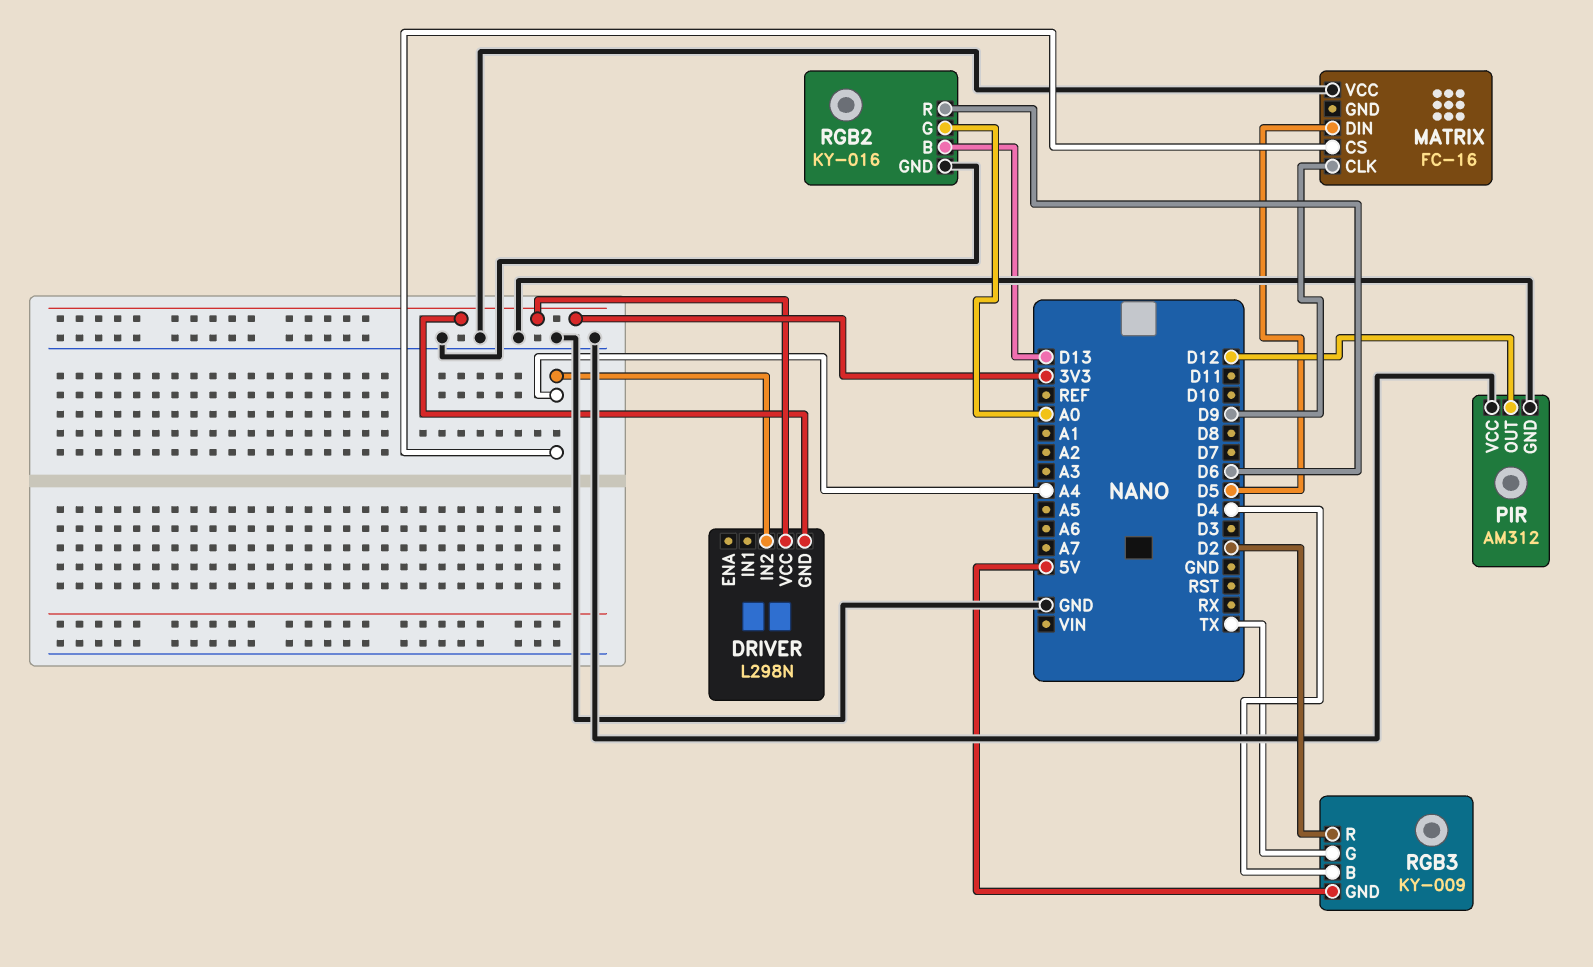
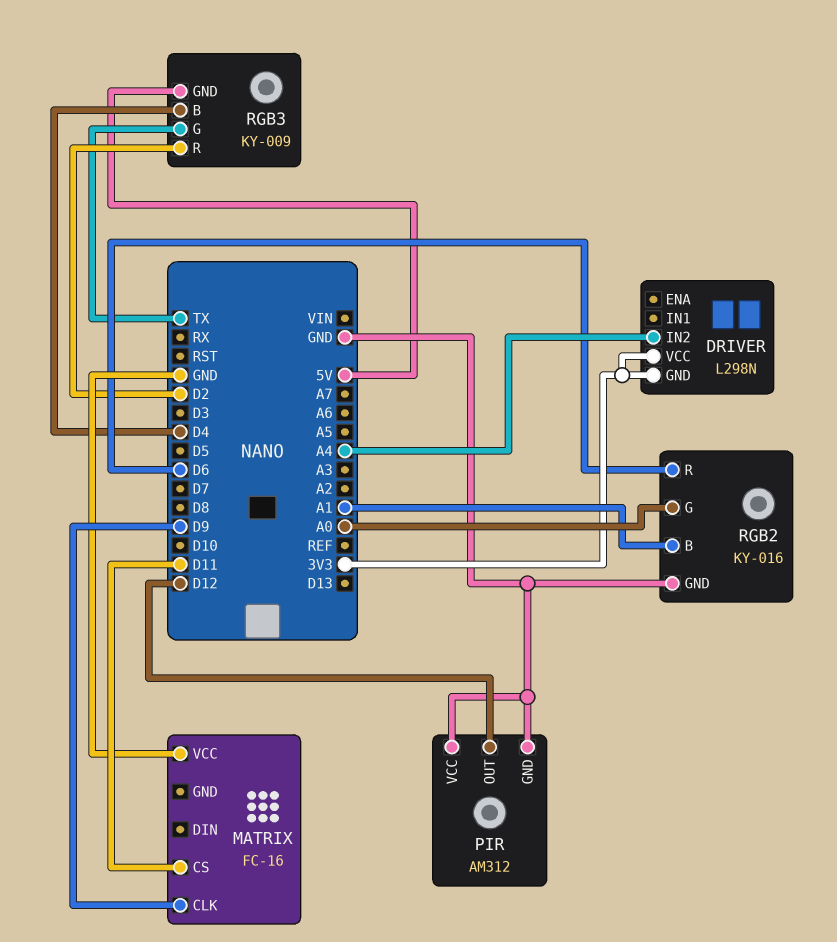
MATRIX pin CS: A4 -> D11
MATRIX pin DIN: D5 -> none
RGB2 pin B: D13 -> A1

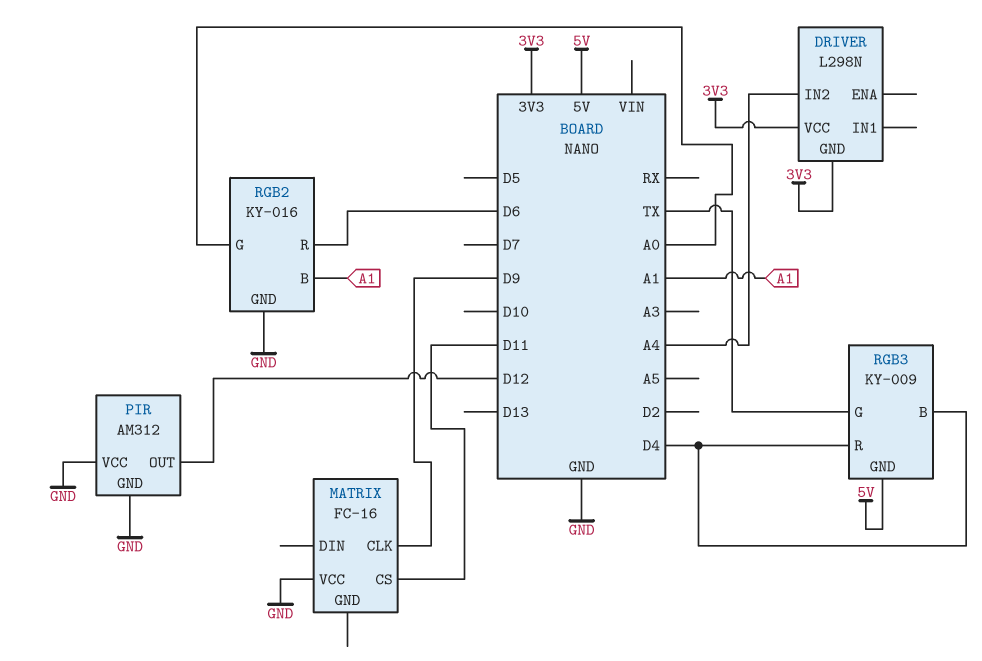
RGB3 pin R: D2 -> D4

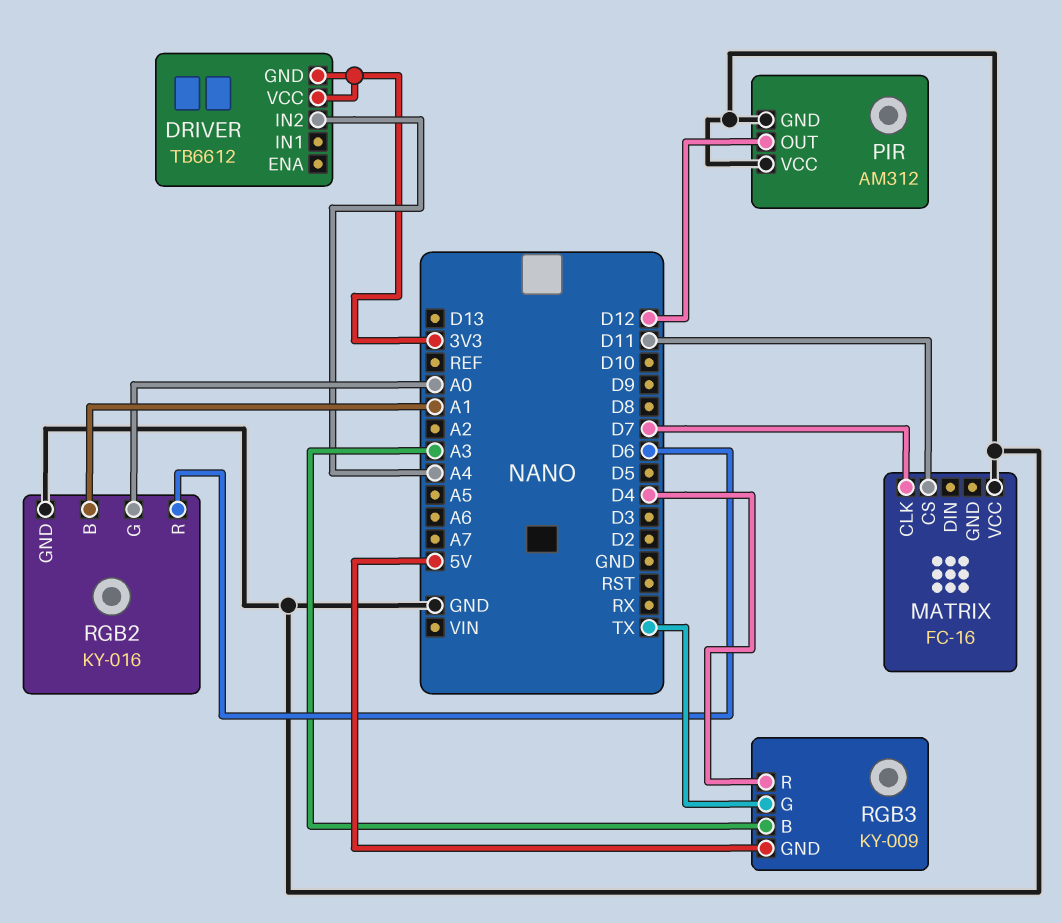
DRIVER: L298N -> TB6612
MATRIX pin CLK: D9 -> D7
RGB3 pin B: D4 -> A3

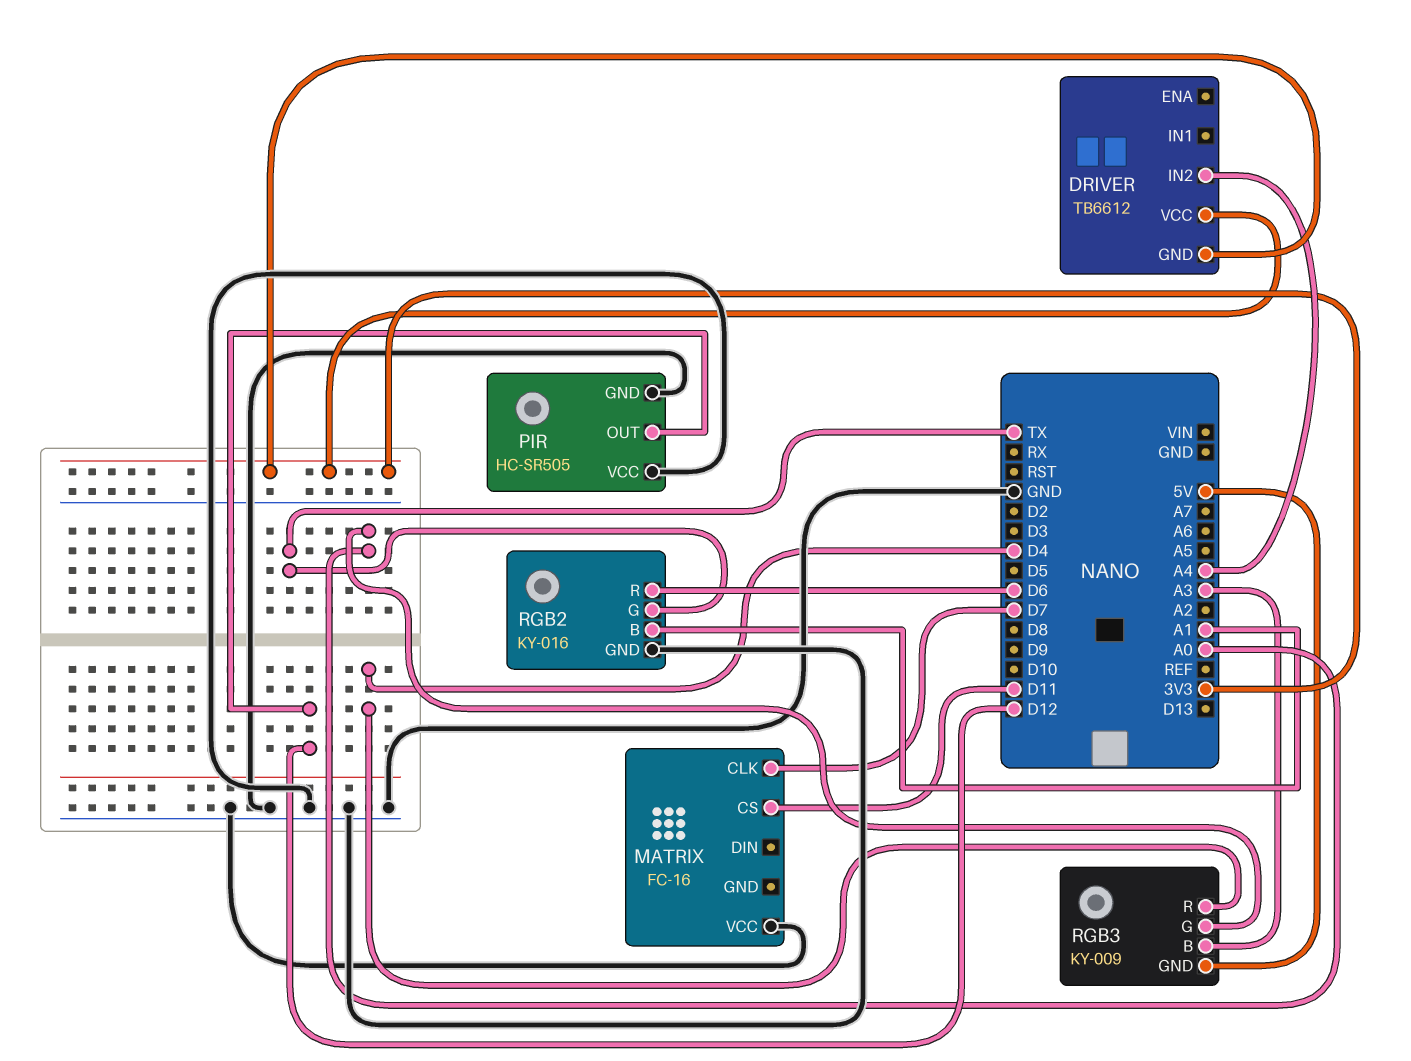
PIR: AM312 -> HC-SR505
RGB2 pin G: A0 -> TX
RGB3 pin G: TX -> A0

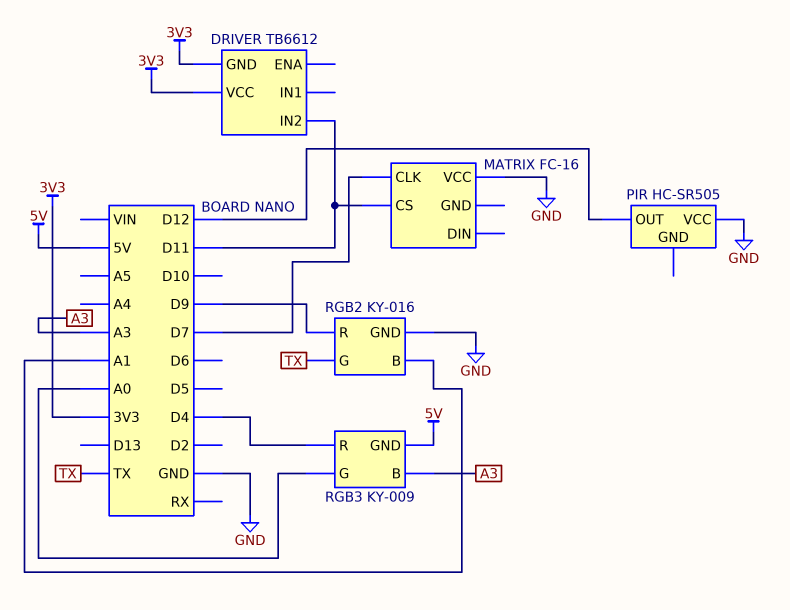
DRIVER pin IN2: A4 -> D11
PIR pin GND: GND -> none
RGB2 pin R: D6 -> D9

